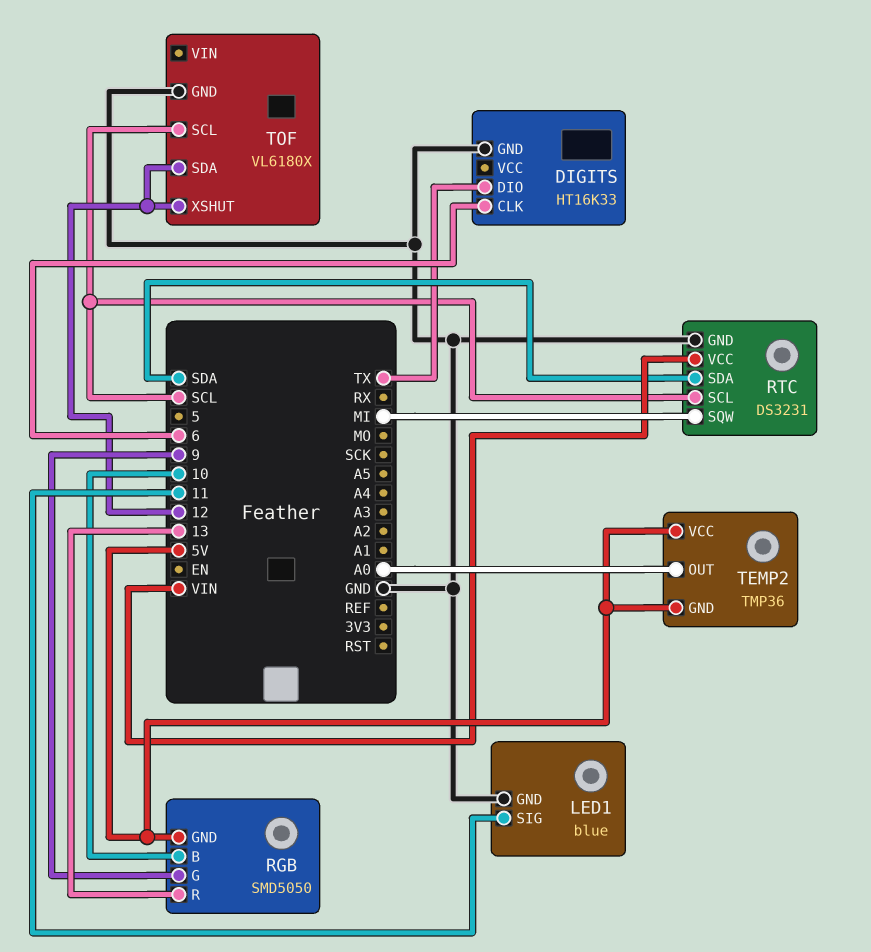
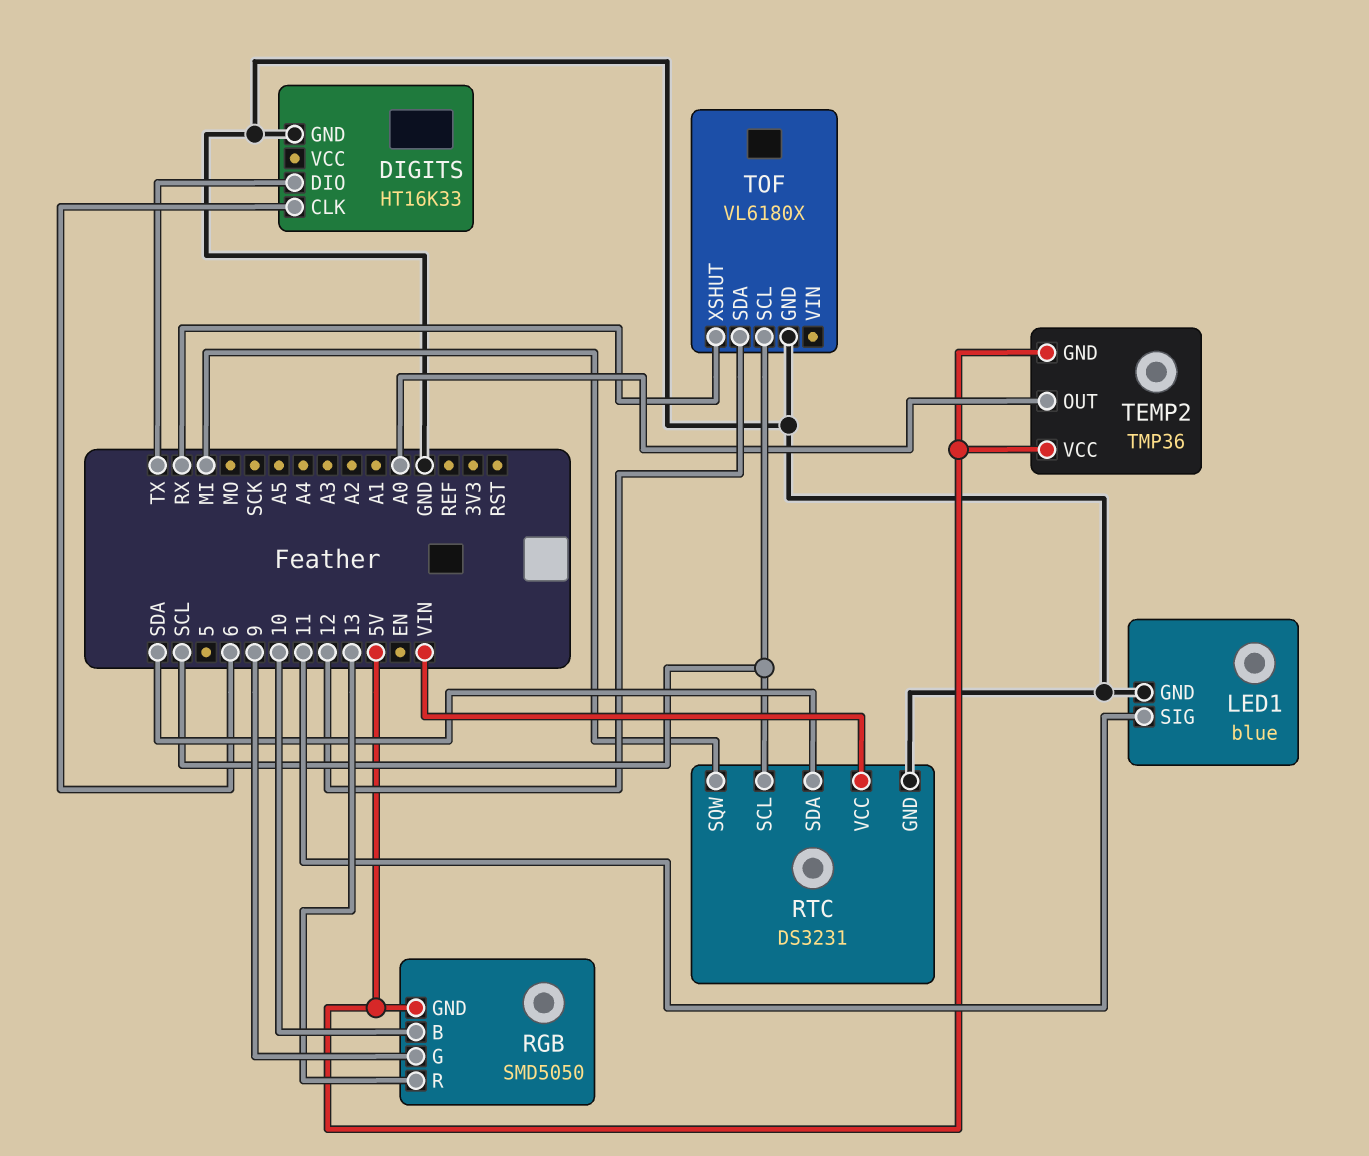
TOF pin XSHUT: 12 -> RX

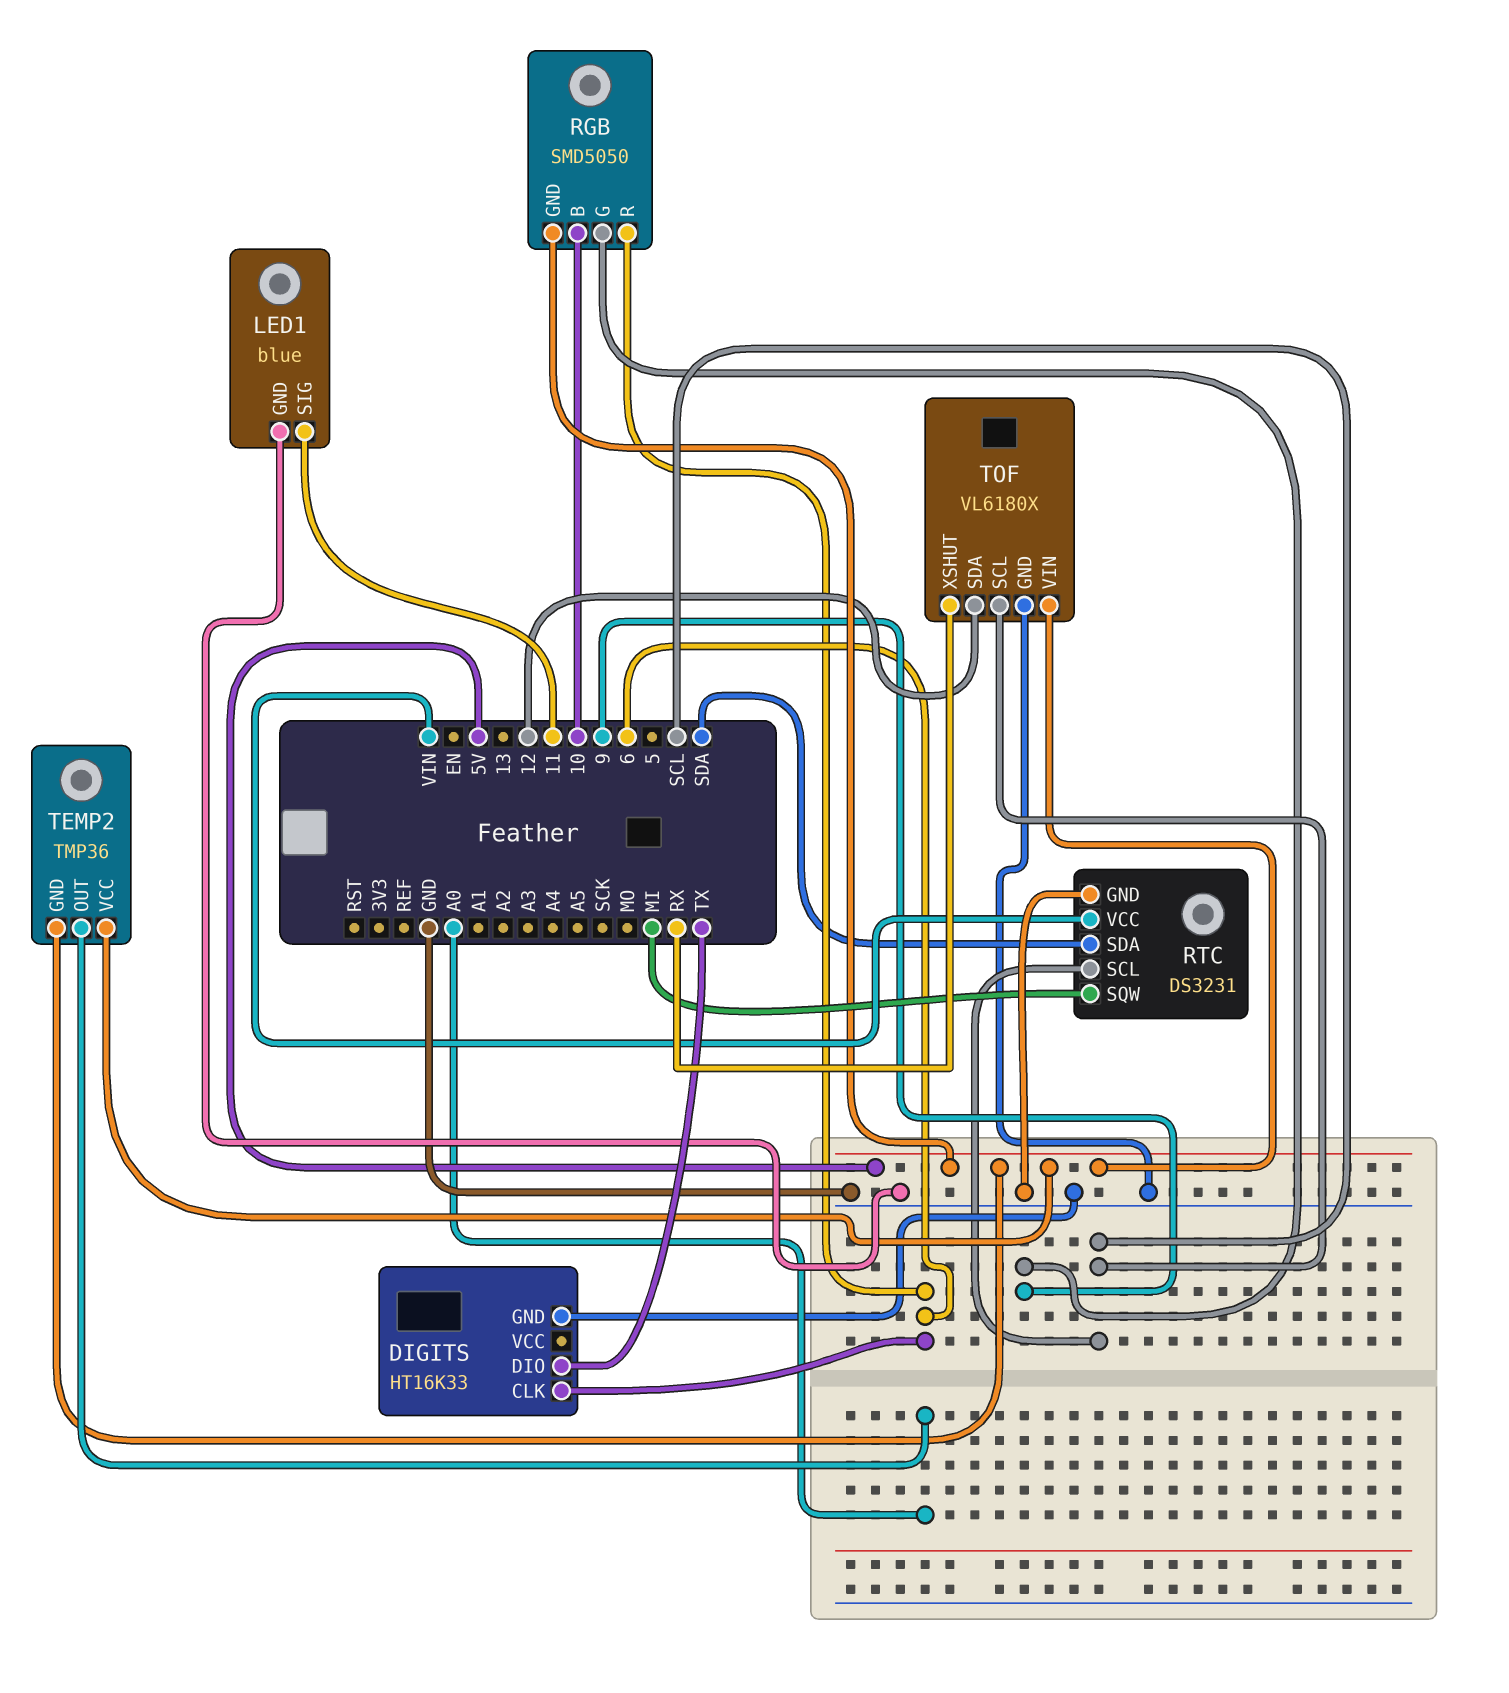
RGB pin R: 13 -> 6
TOF pin VIN: none -> 5V

